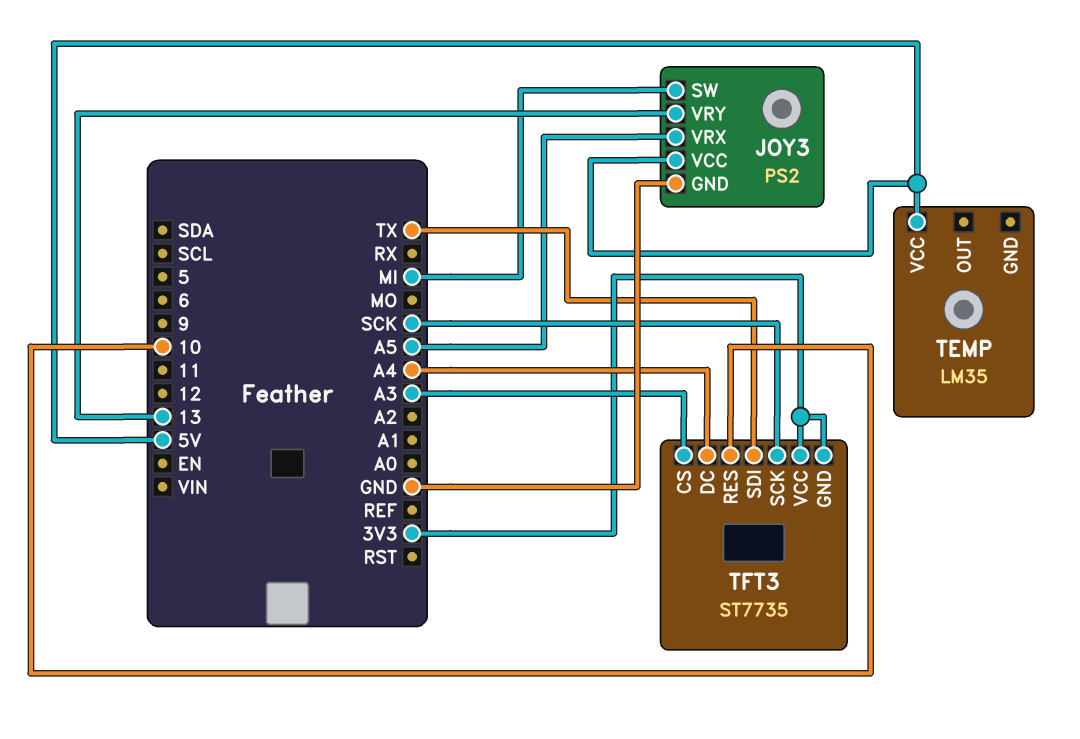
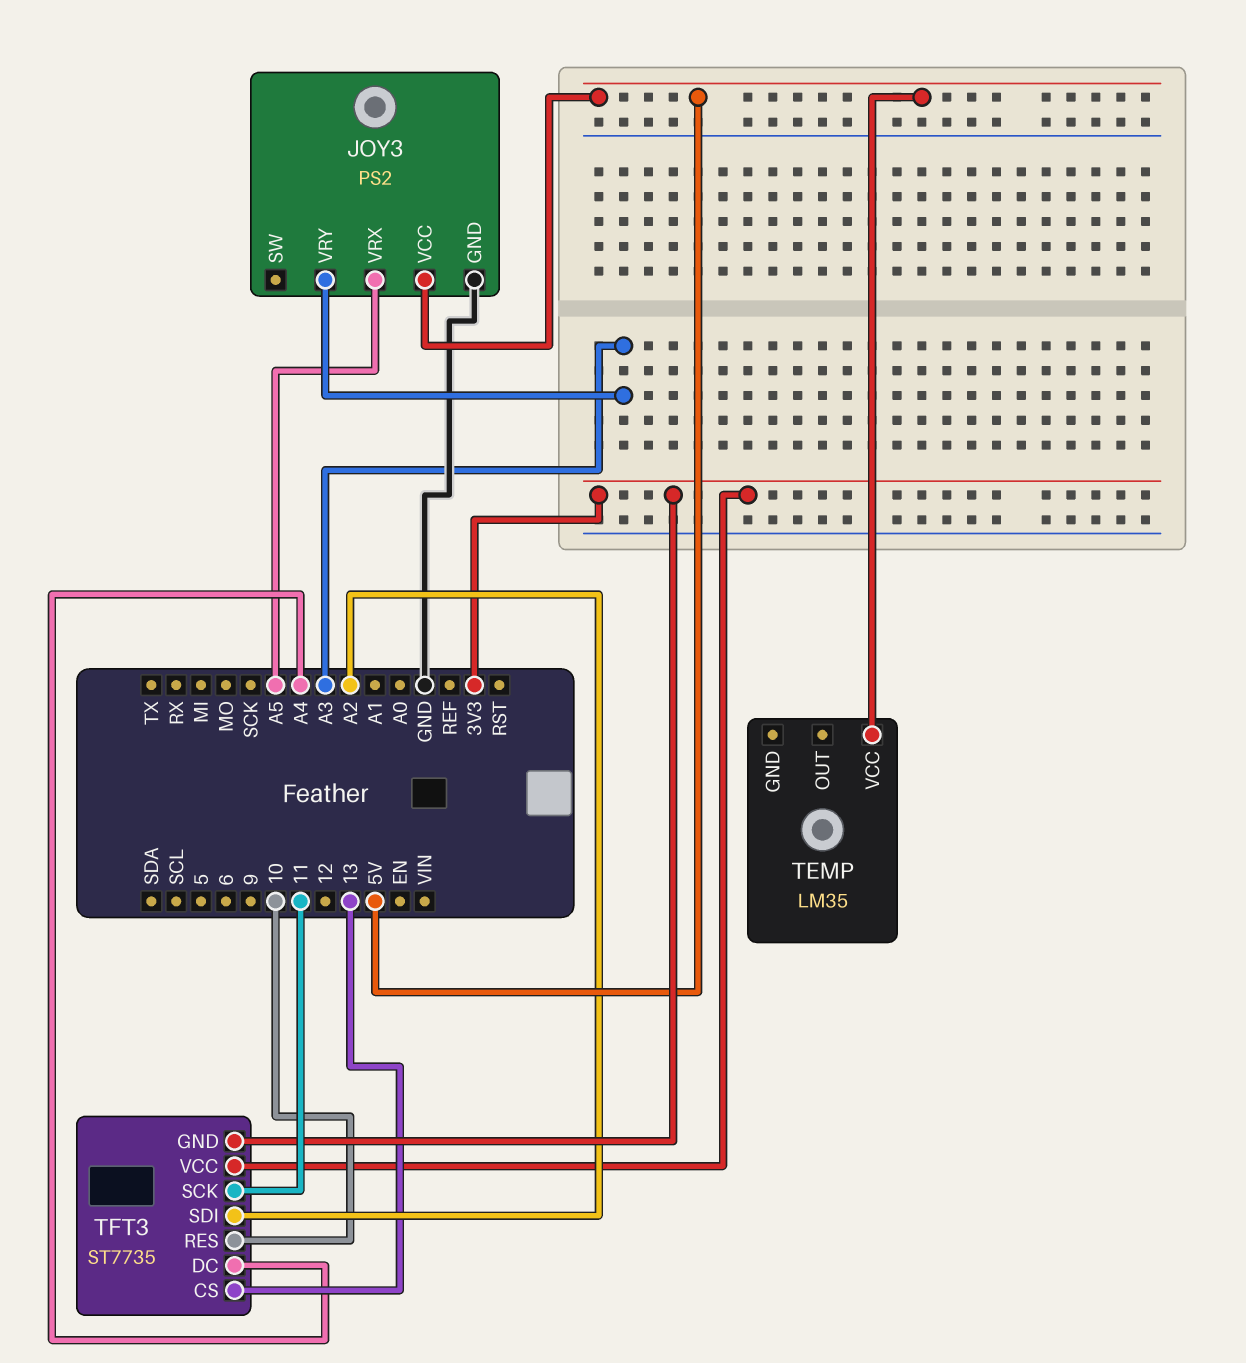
JOY3 pin SW: MI -> none
JOY3 pin VRY: 13 -> A3
TFT3 pin CS: A3 -> 13
TFT3 pin SCK: SCK -> 11
TFT3 pin SDI: TX -> A2

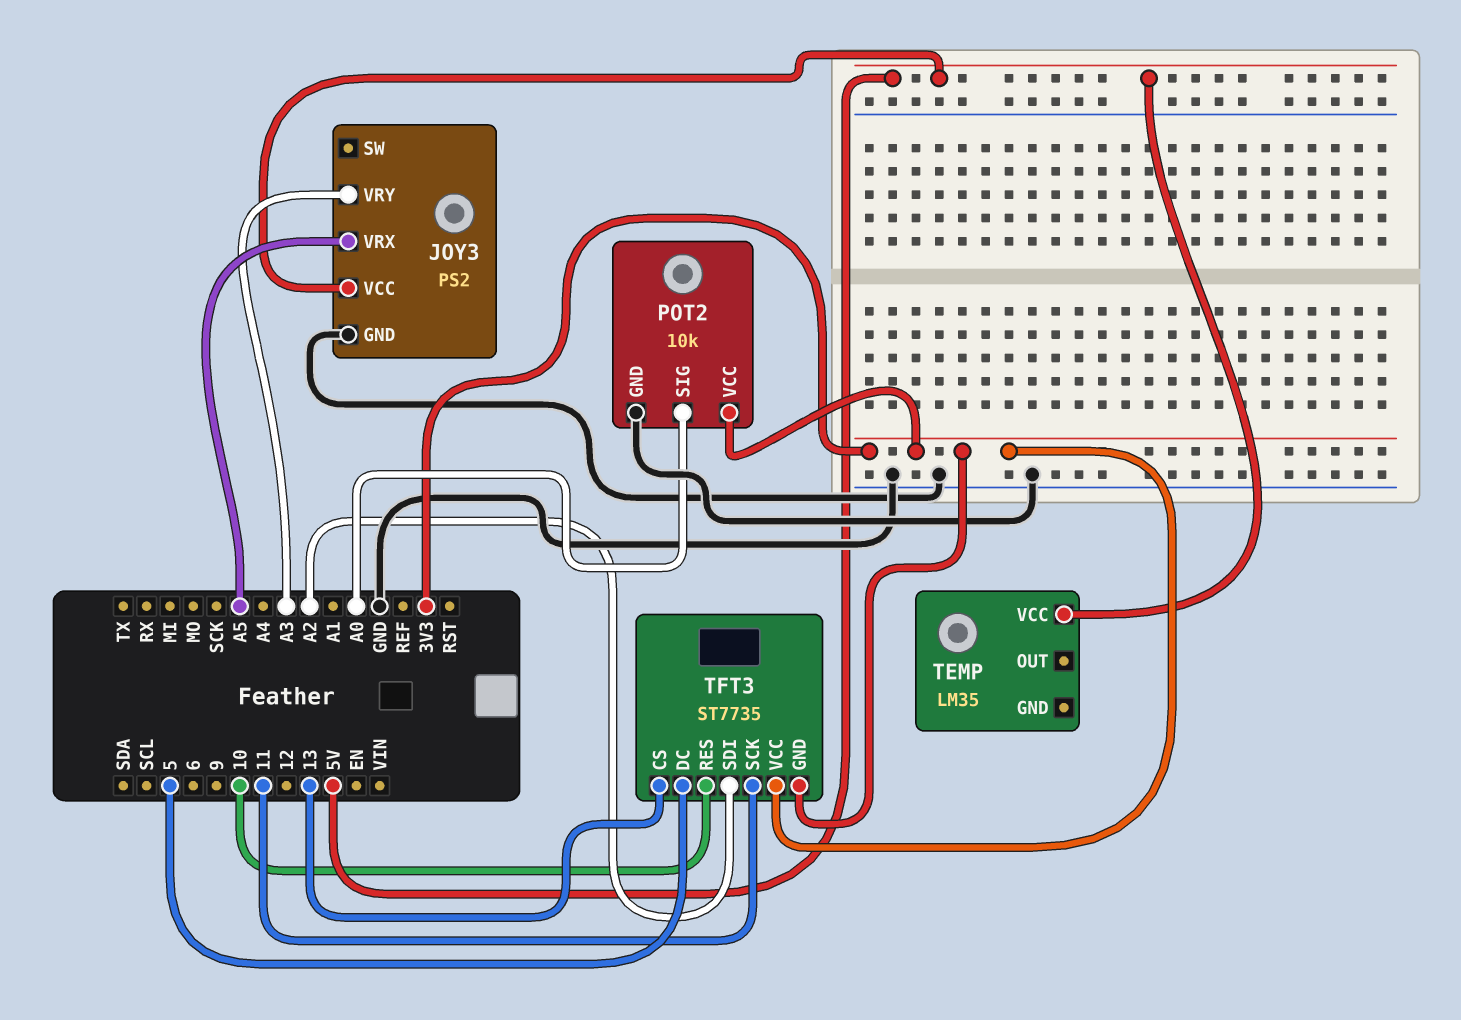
POT2: none -> 10k
POT2 pin GND: none -> GND
POT2 pin SIG: none -> A0
POT2 pin VCC: none -> 3V3
TFT3 pin DC: A4 -> 5

